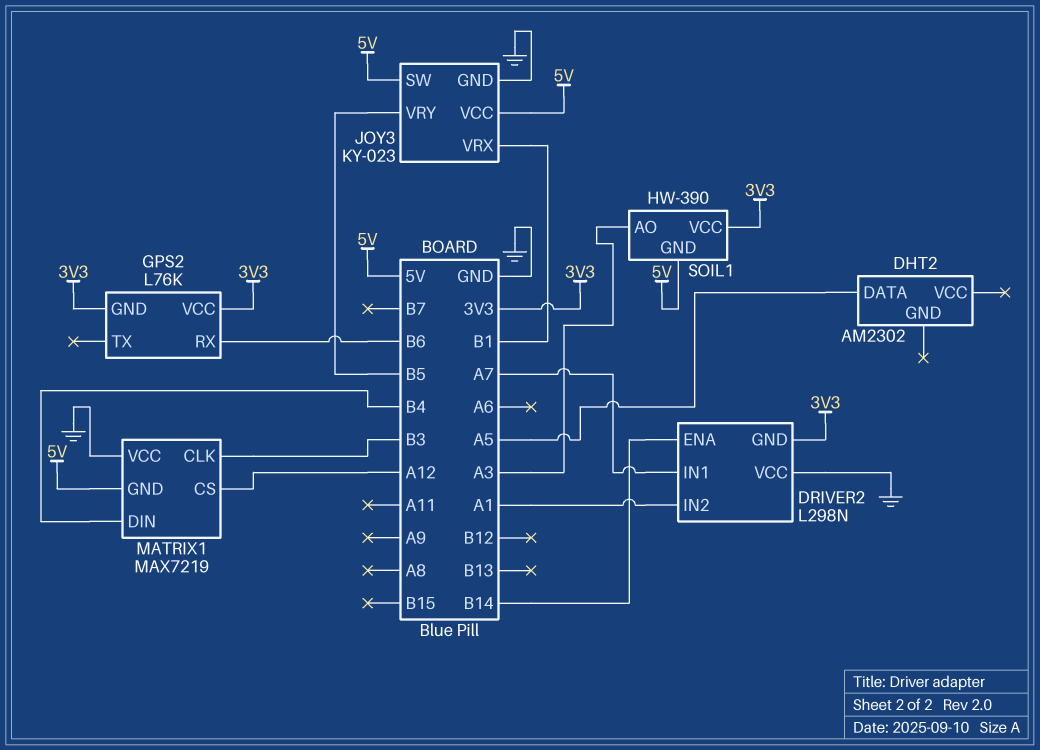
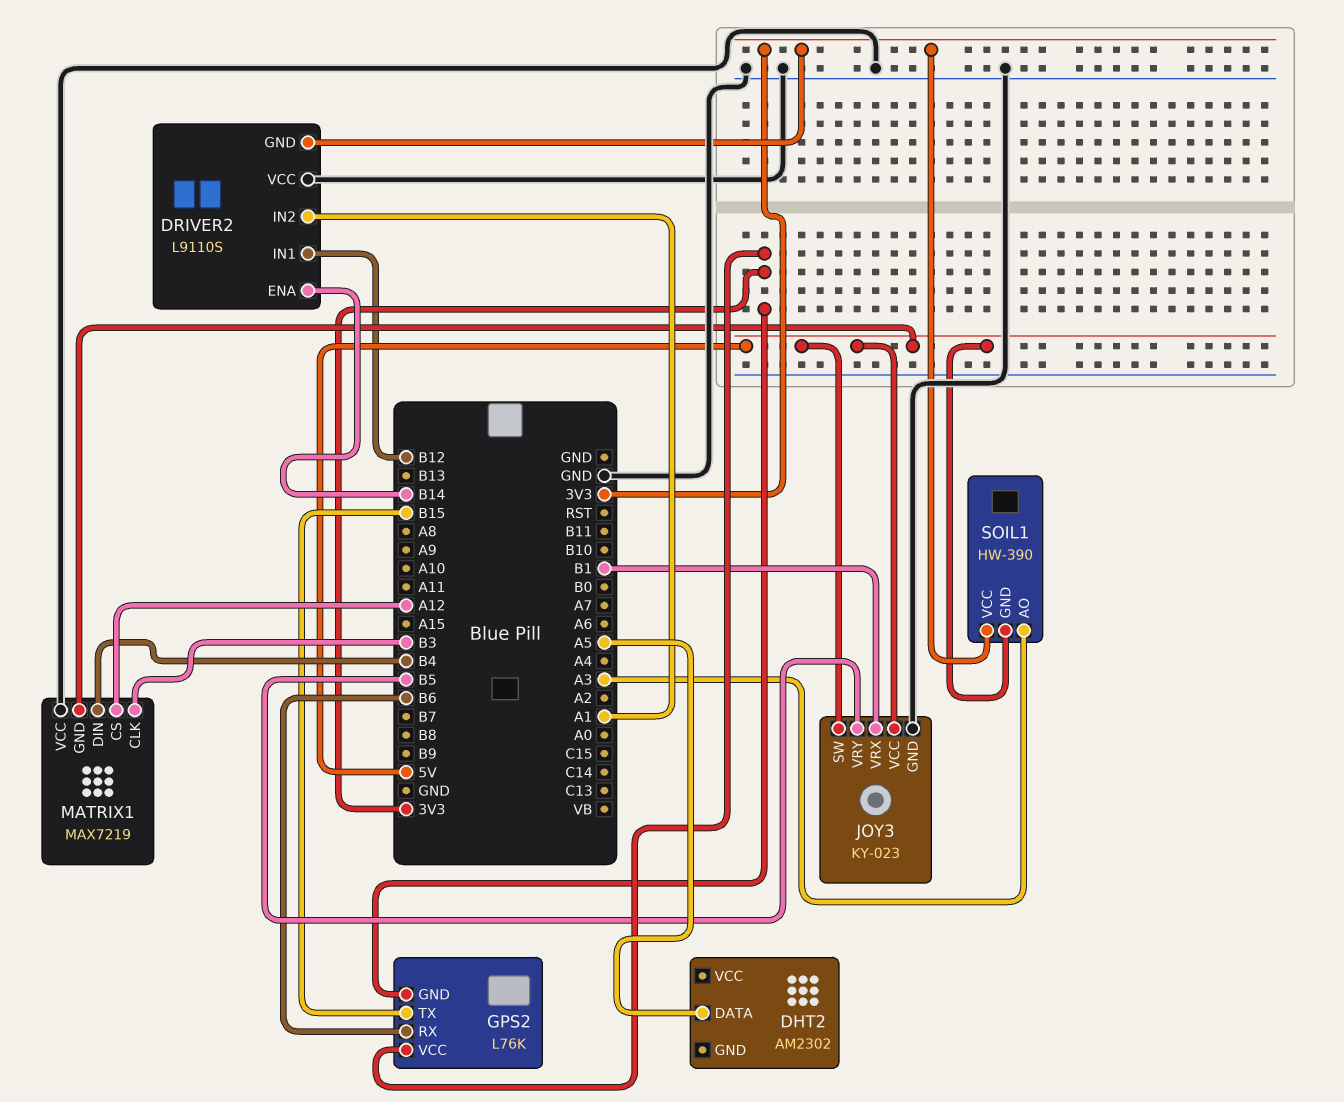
DRIVER2: L298N -> L9110S
DRIVER2 pin IN1: A7 -> B12
GPS2 pin TX: none -> B15

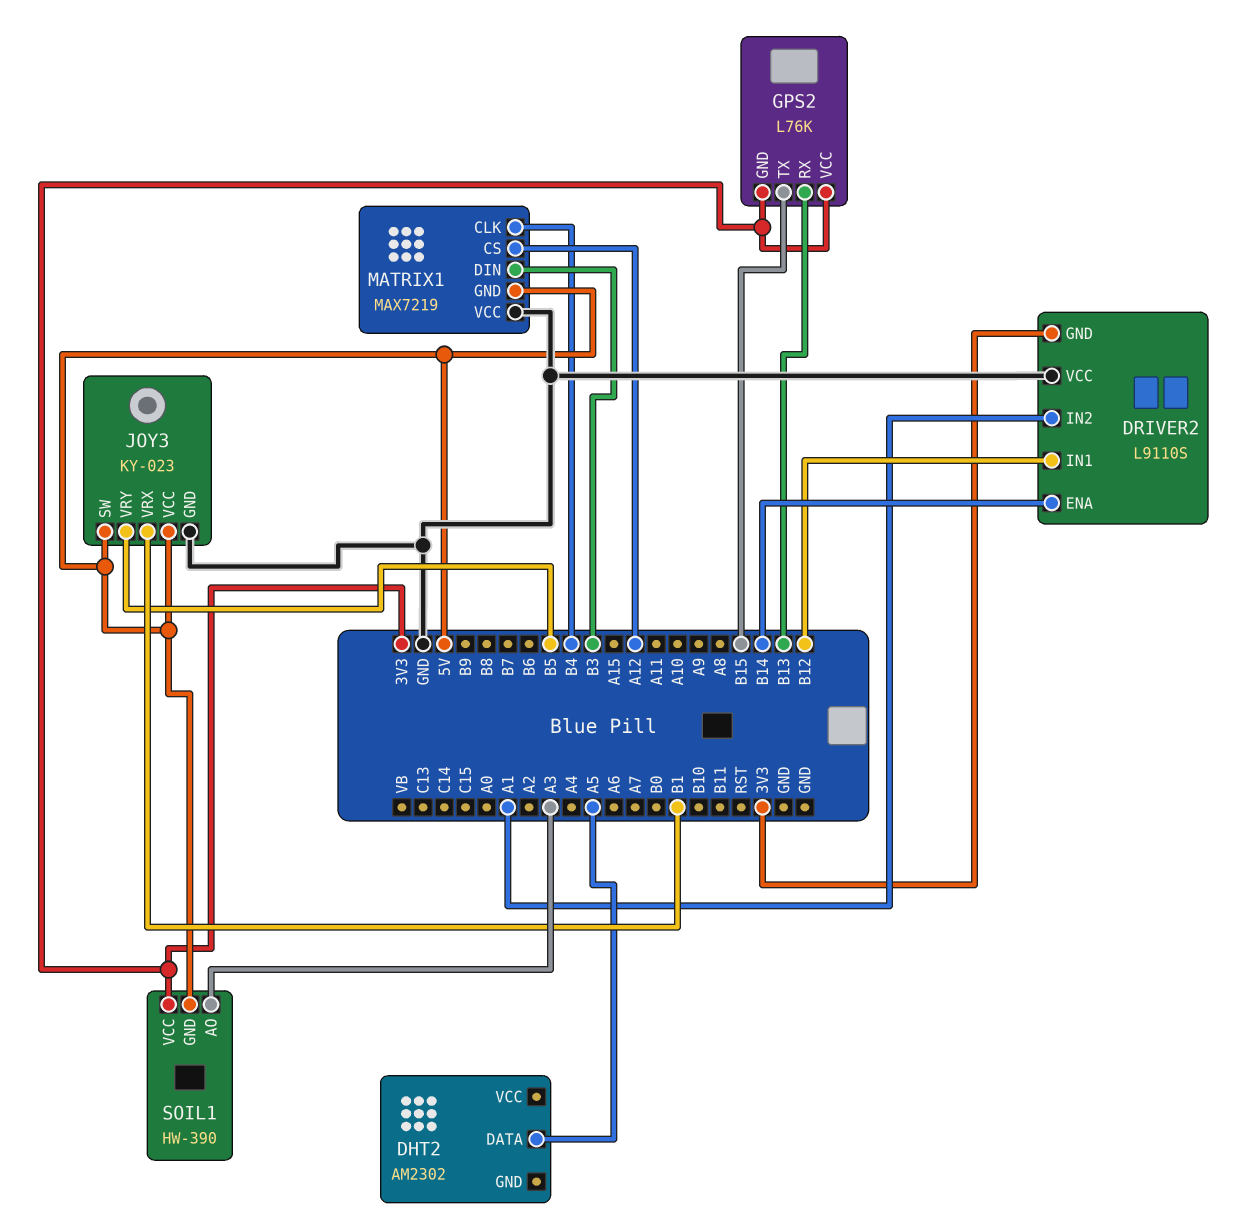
GPS2 pin RX: B6 -> B13
MATRIX1 pin CLK: B3 -> B4
MATRIX1 pin DIN: B4 -> B3

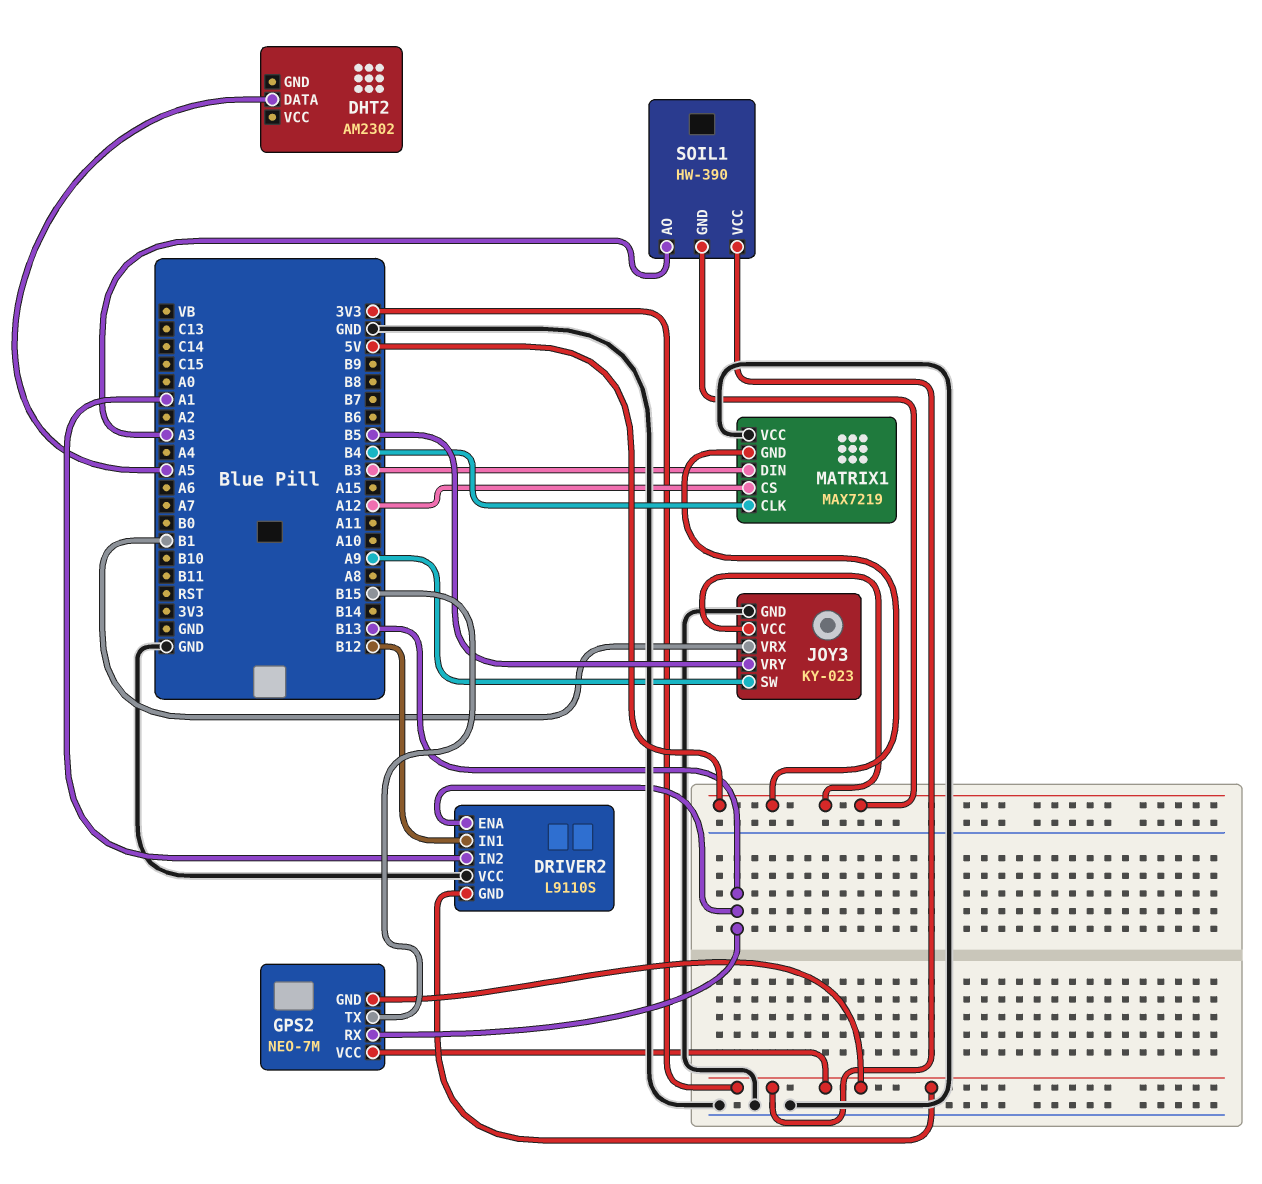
DRIVER2 pin ENA: B14 -> B13
GPS2: L76K -> NEO-7M
JOY3 pin SW: 5V -> A9

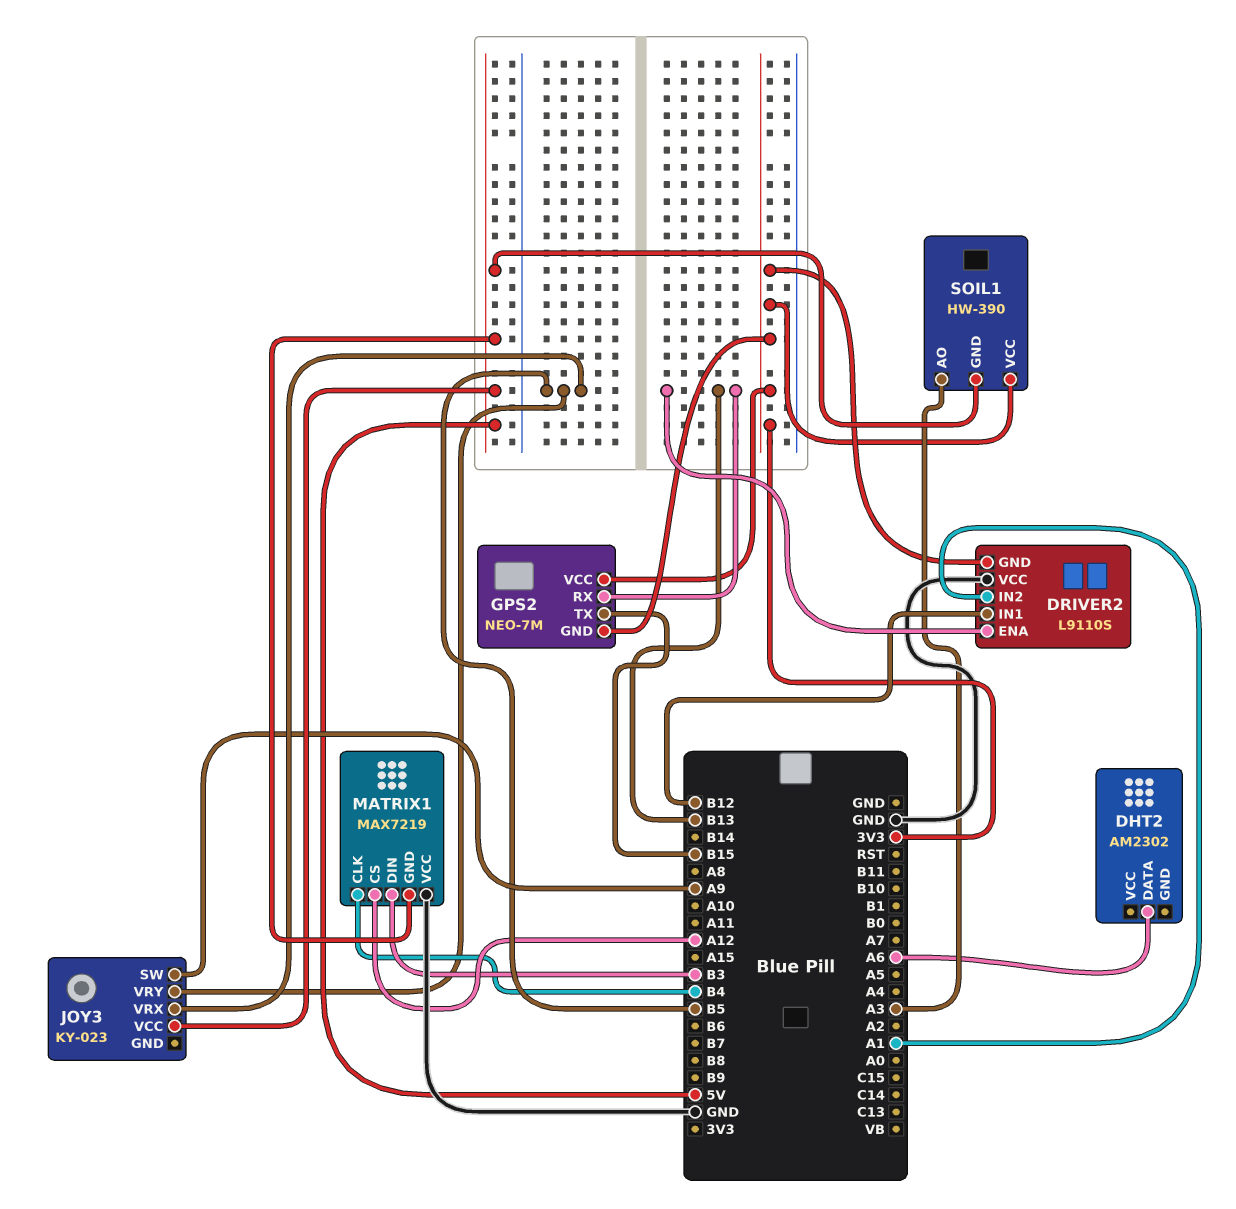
DHT2 pin DATA: A5 -> A6
JOY3 pin GND: GND -> none
JOY3 pin VRX: B1 -> B5

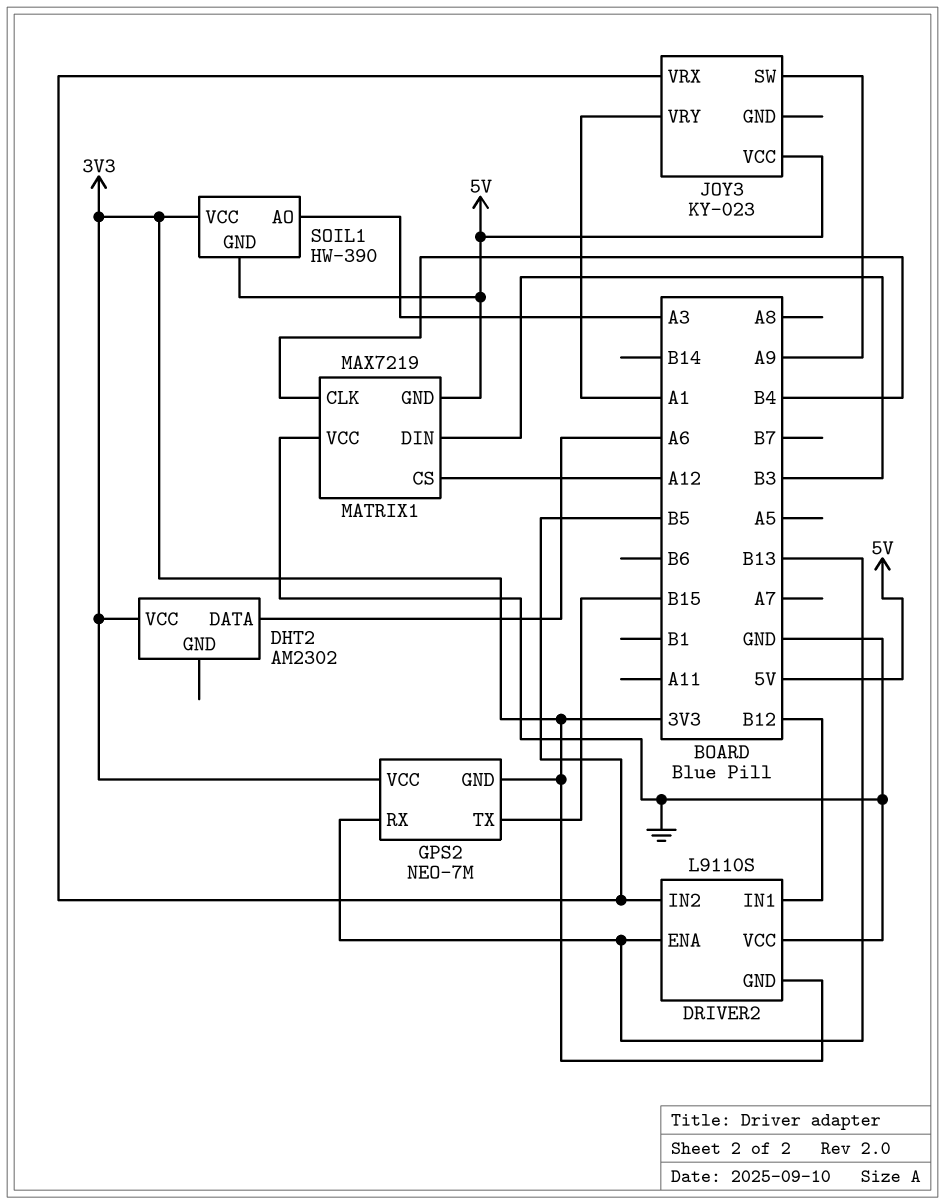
DHT2 pin VCC: none -> 3V3
DRIVER2 pin IN2: A1 -> B5
JOY3 pin VRY: B5 -> A1

